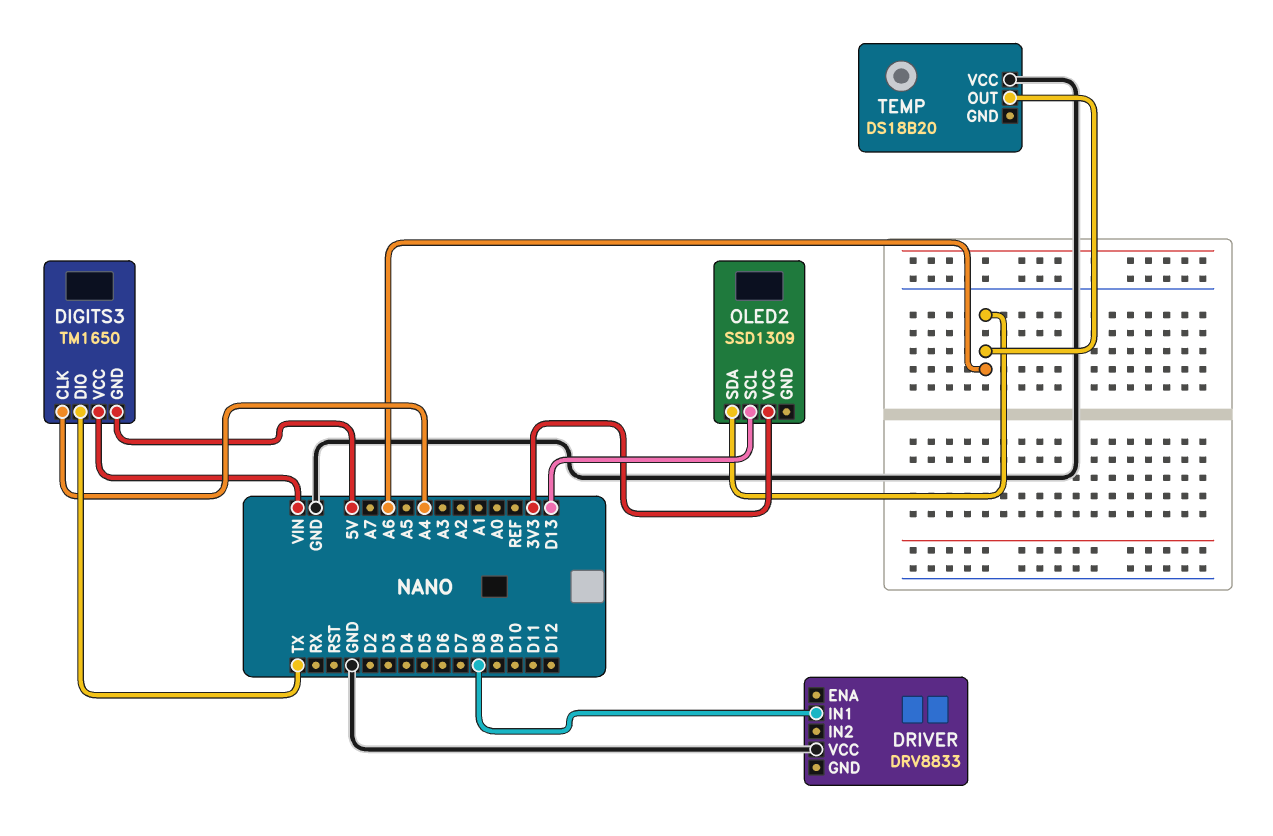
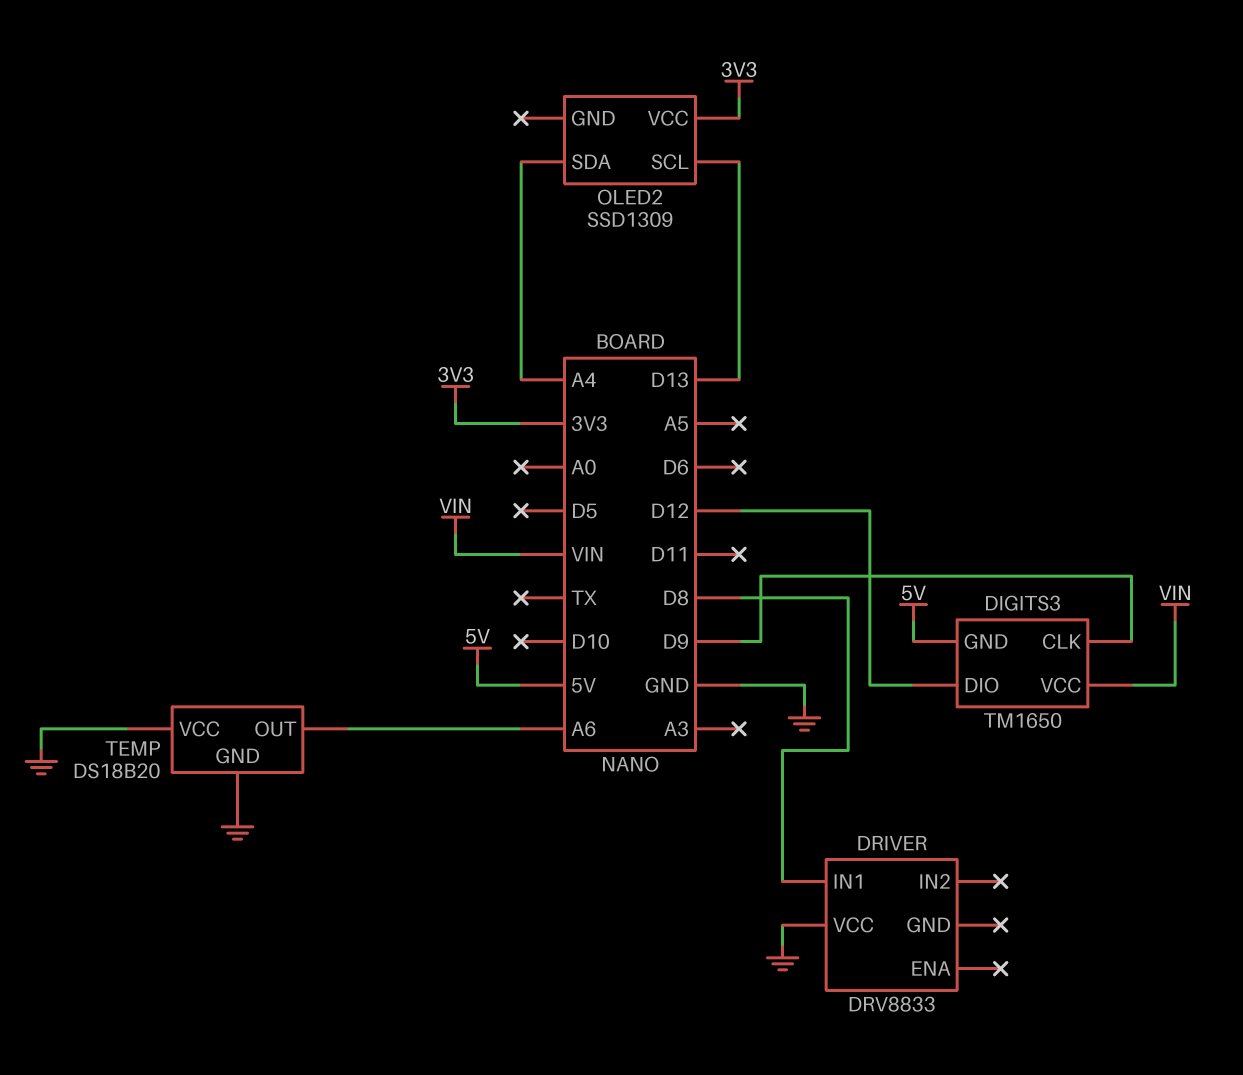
DIGITS3 pin CLK: A4 -> D9
DIGITS3 pin DIO: TX -> D12
OLED2 pin SDA: A6 -> A4
TEMP pin GND: none -> GND

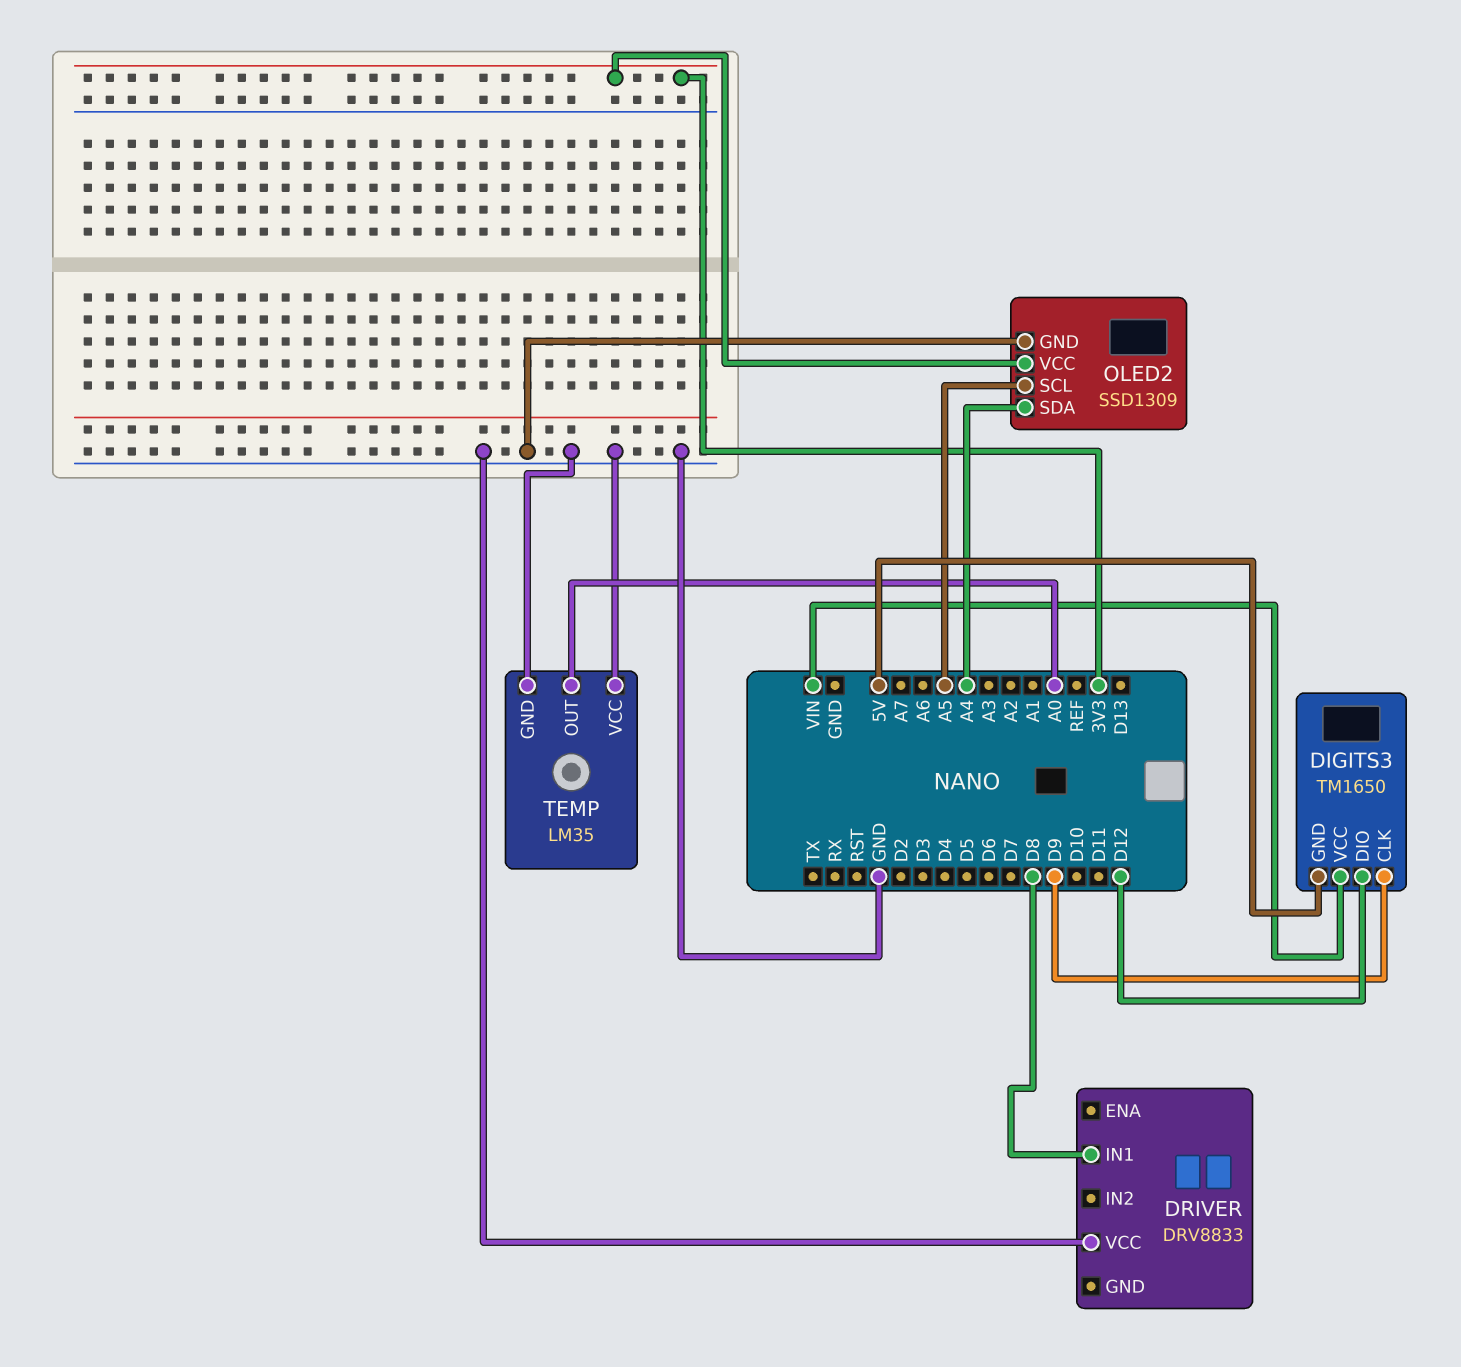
OLED2 pin GND: none -> GND
OLED2 pin SCL: D13 -> A5
TEMP: DS18B20 -> LM35
TEMP pin OUT: A6 -> A0

